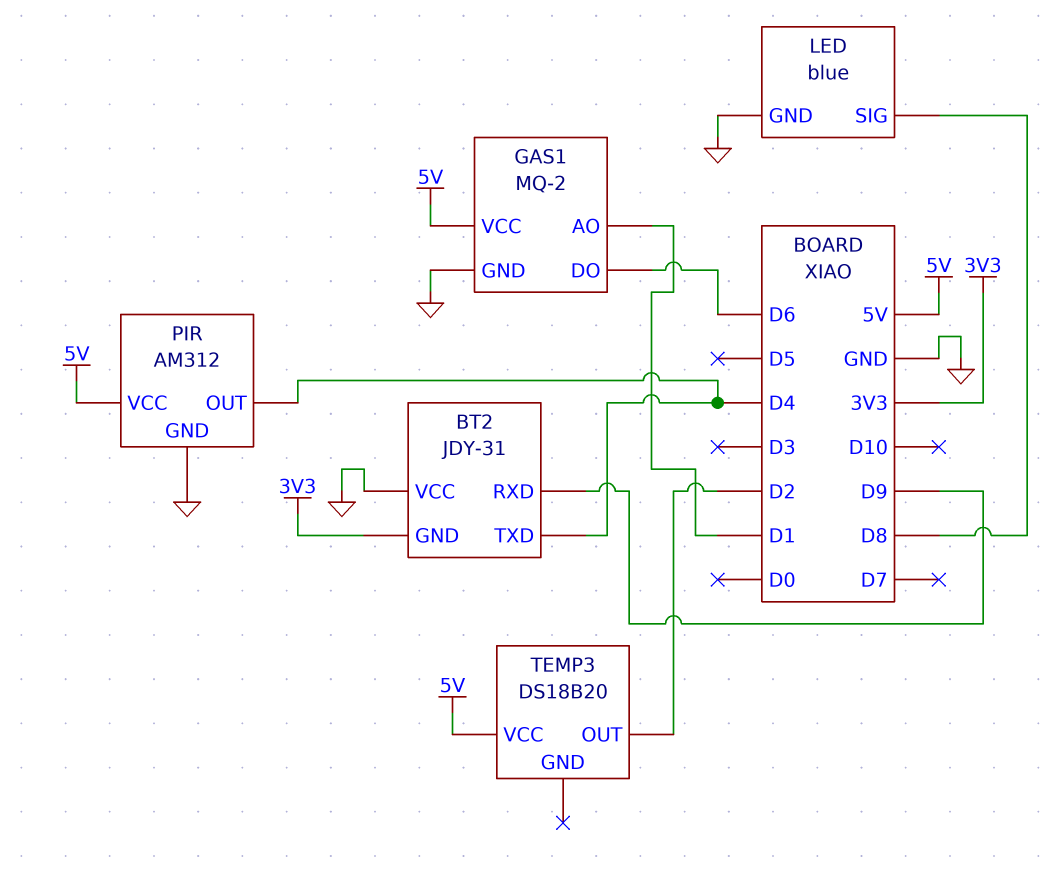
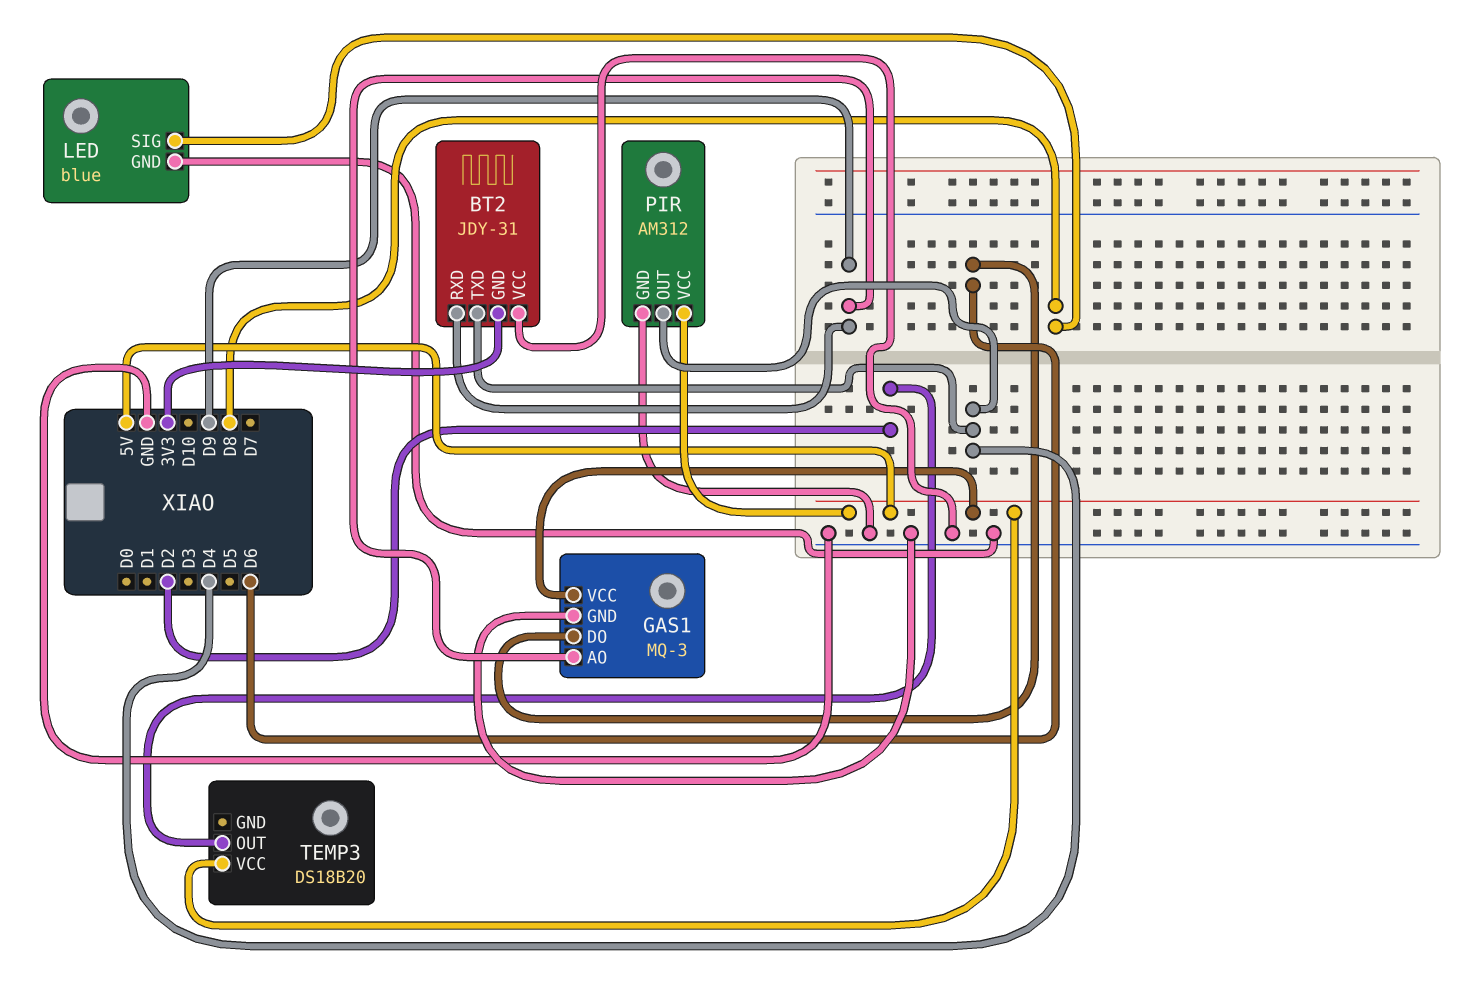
GAS1: MQ-2 -> MQ-3
GAS1 pin AO: D1 -> D9

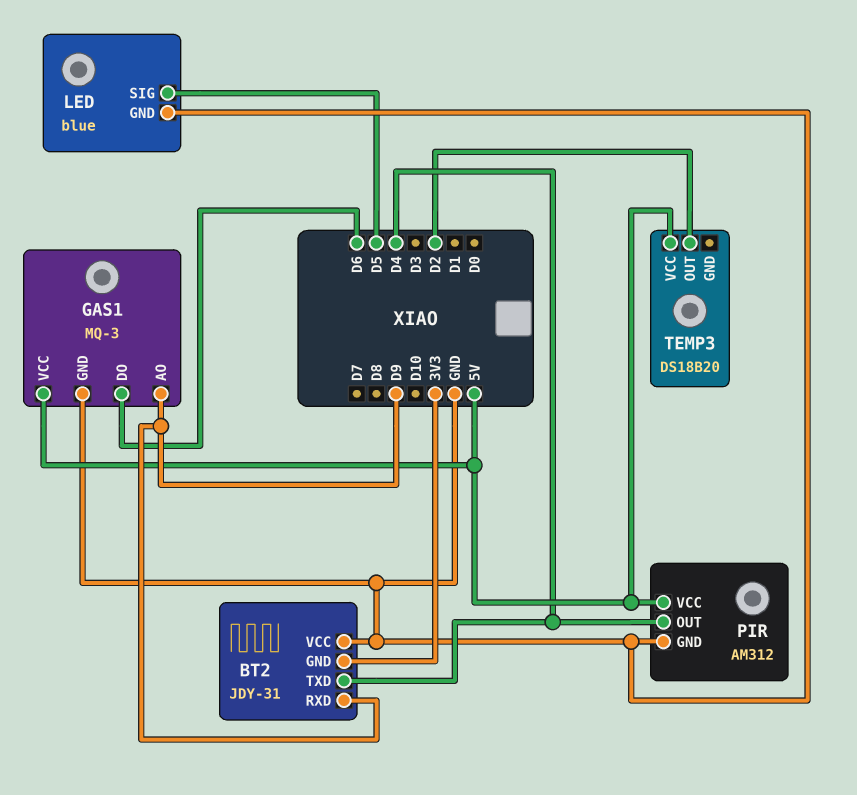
LED pin SIG: D8 -> D5

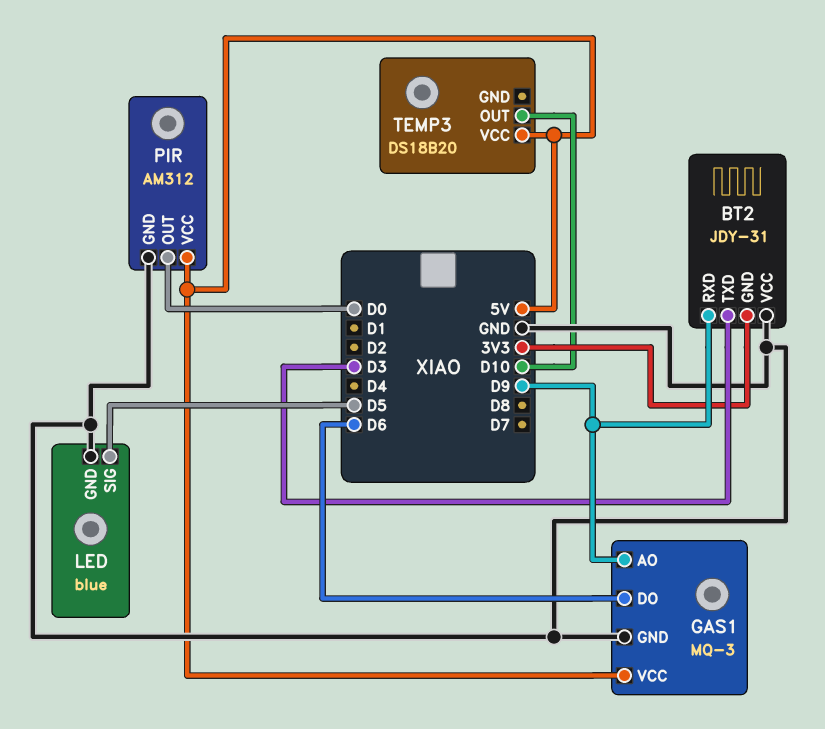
BT2 pin TXD: D4 -> D3
PIR pin OUT: D4 -> D0
TEMP3 pin OUT: D2 -> D10

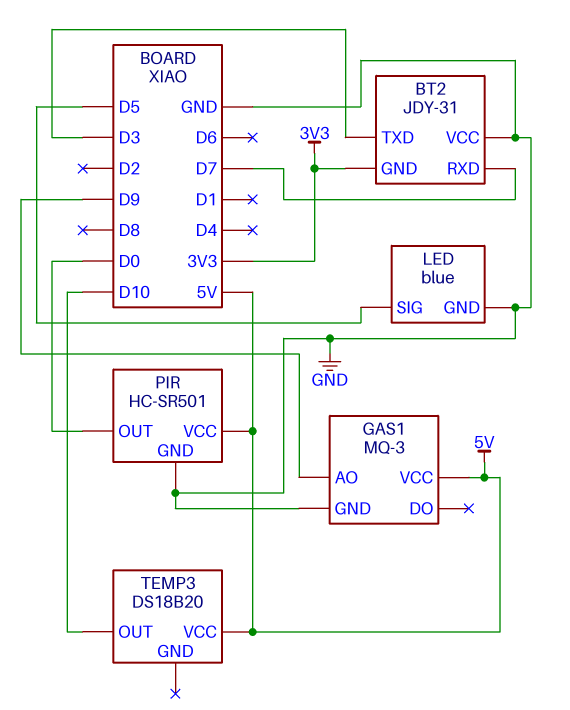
BT2 pin RXD: D9 -> D7
GAS1 pin DO: D6 -> none
PIR: AM312 -> HC-SR501

